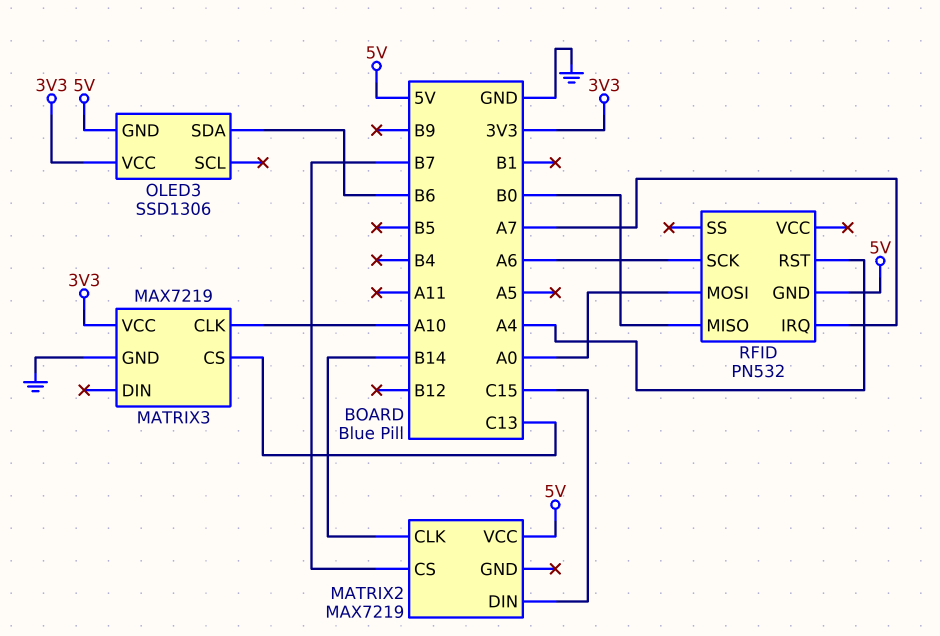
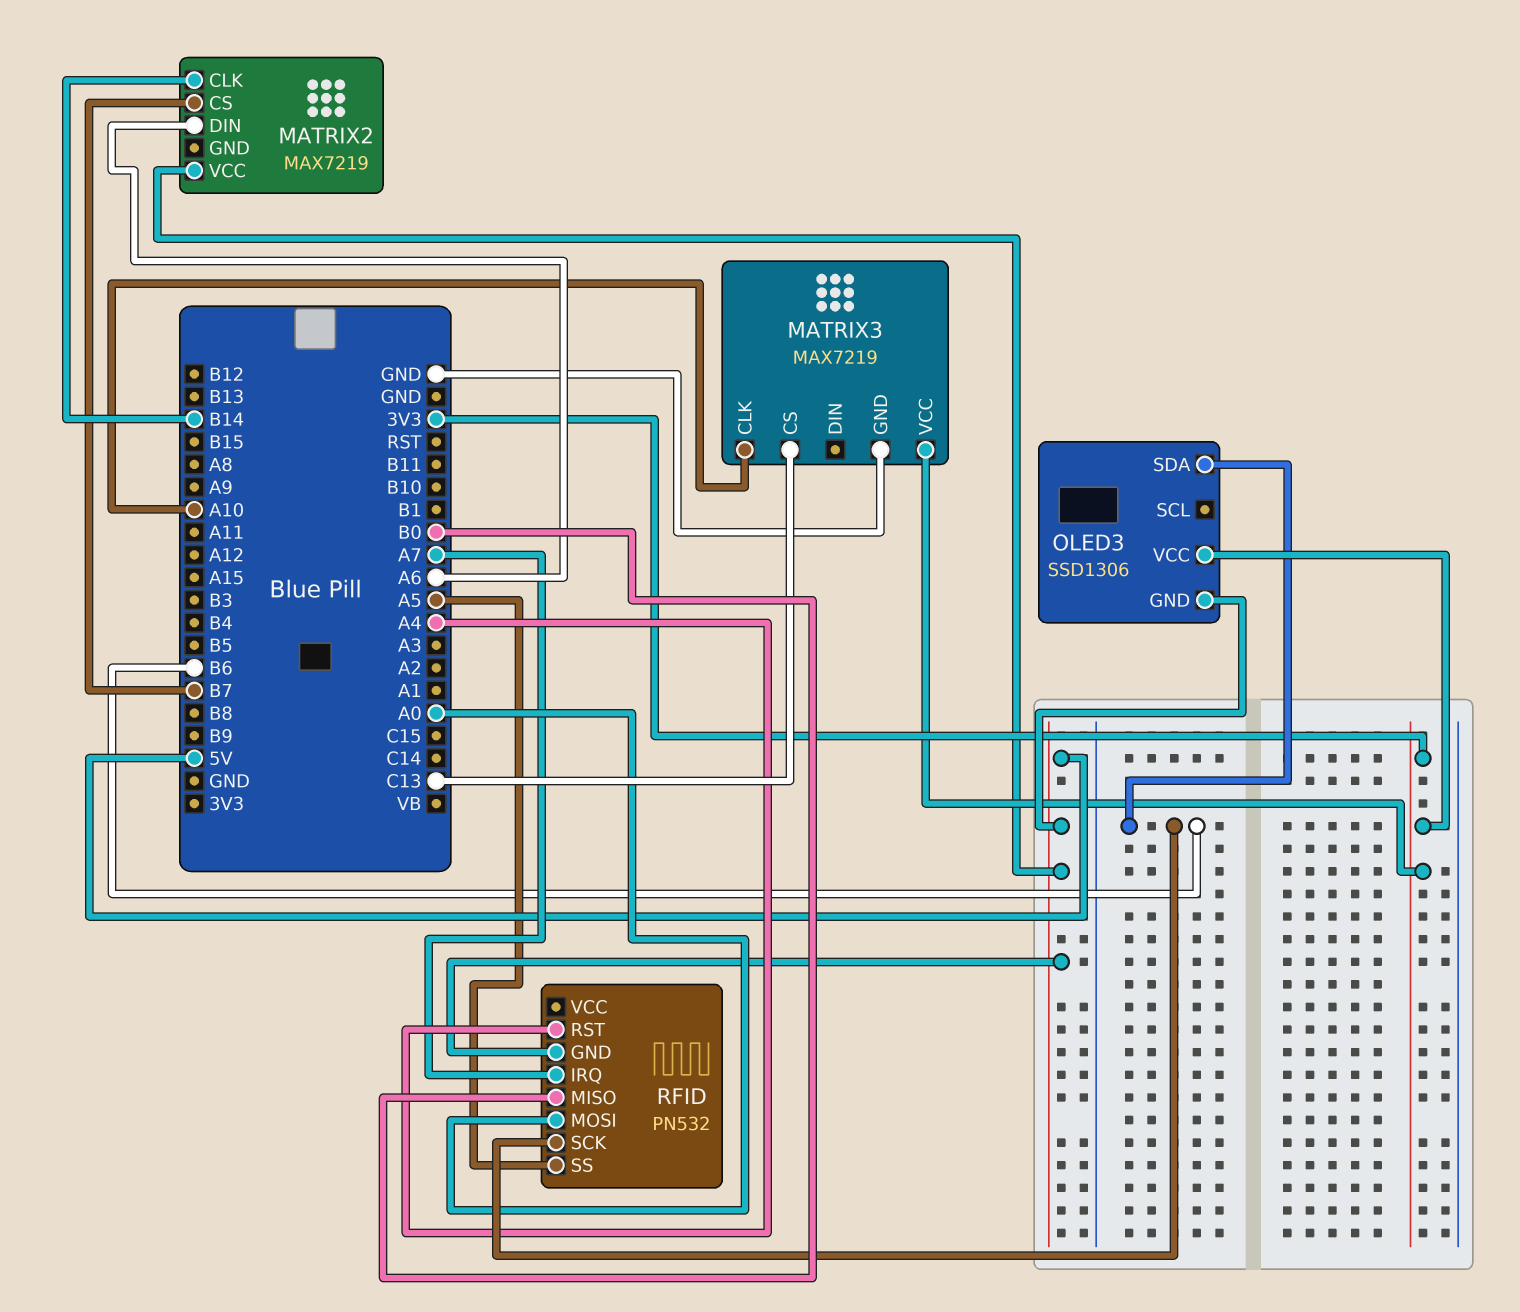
MATRIX2 pin DIN: C15 -> A6
RFID pin SCK: A6 -> B6
RFID pin SS: none -> A5

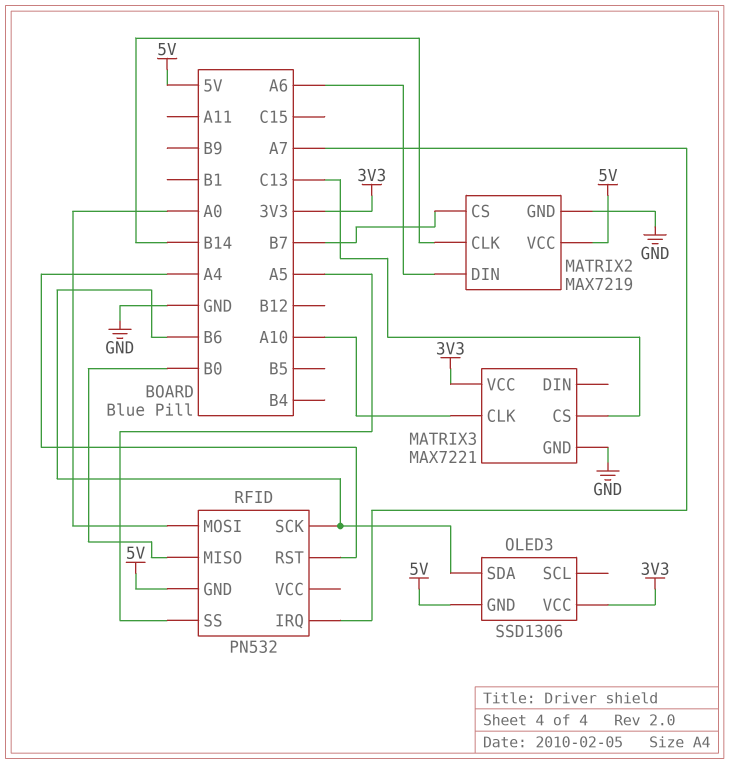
MATRIX2 pin GND: none -> GND
MATRIX3: MAX7219 -> MAX7221

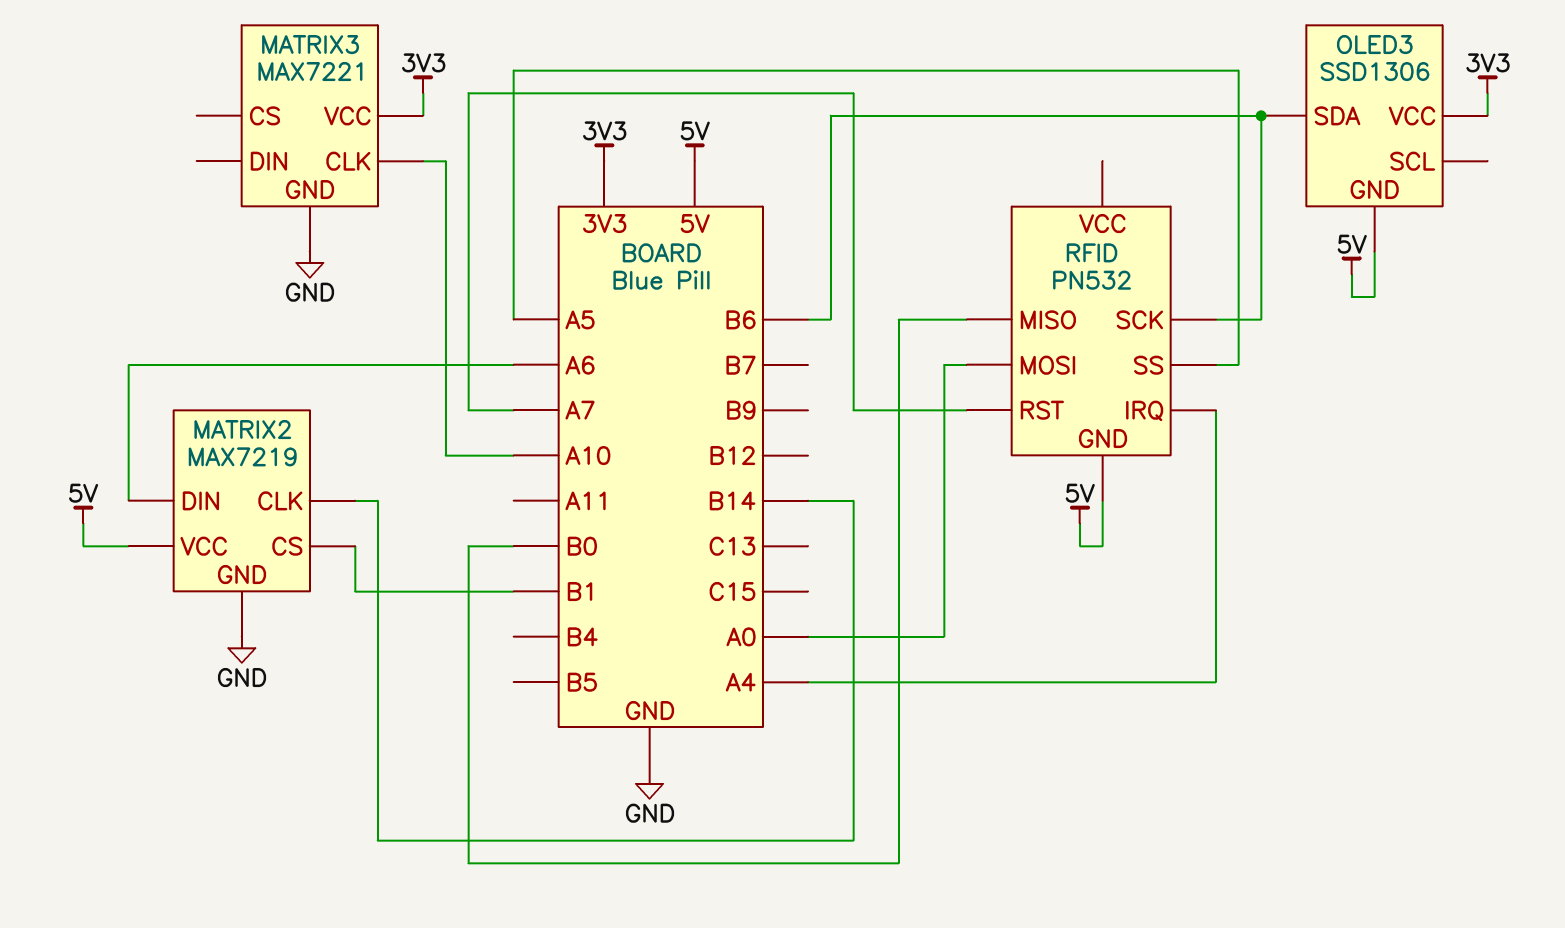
MATRIX2 pin CS: B7 -> B1
MATRIX3 pin CS: C13 -> none
RFID pin IRQ: A7 -> A4
RFID pin RST: A4 -> A7

